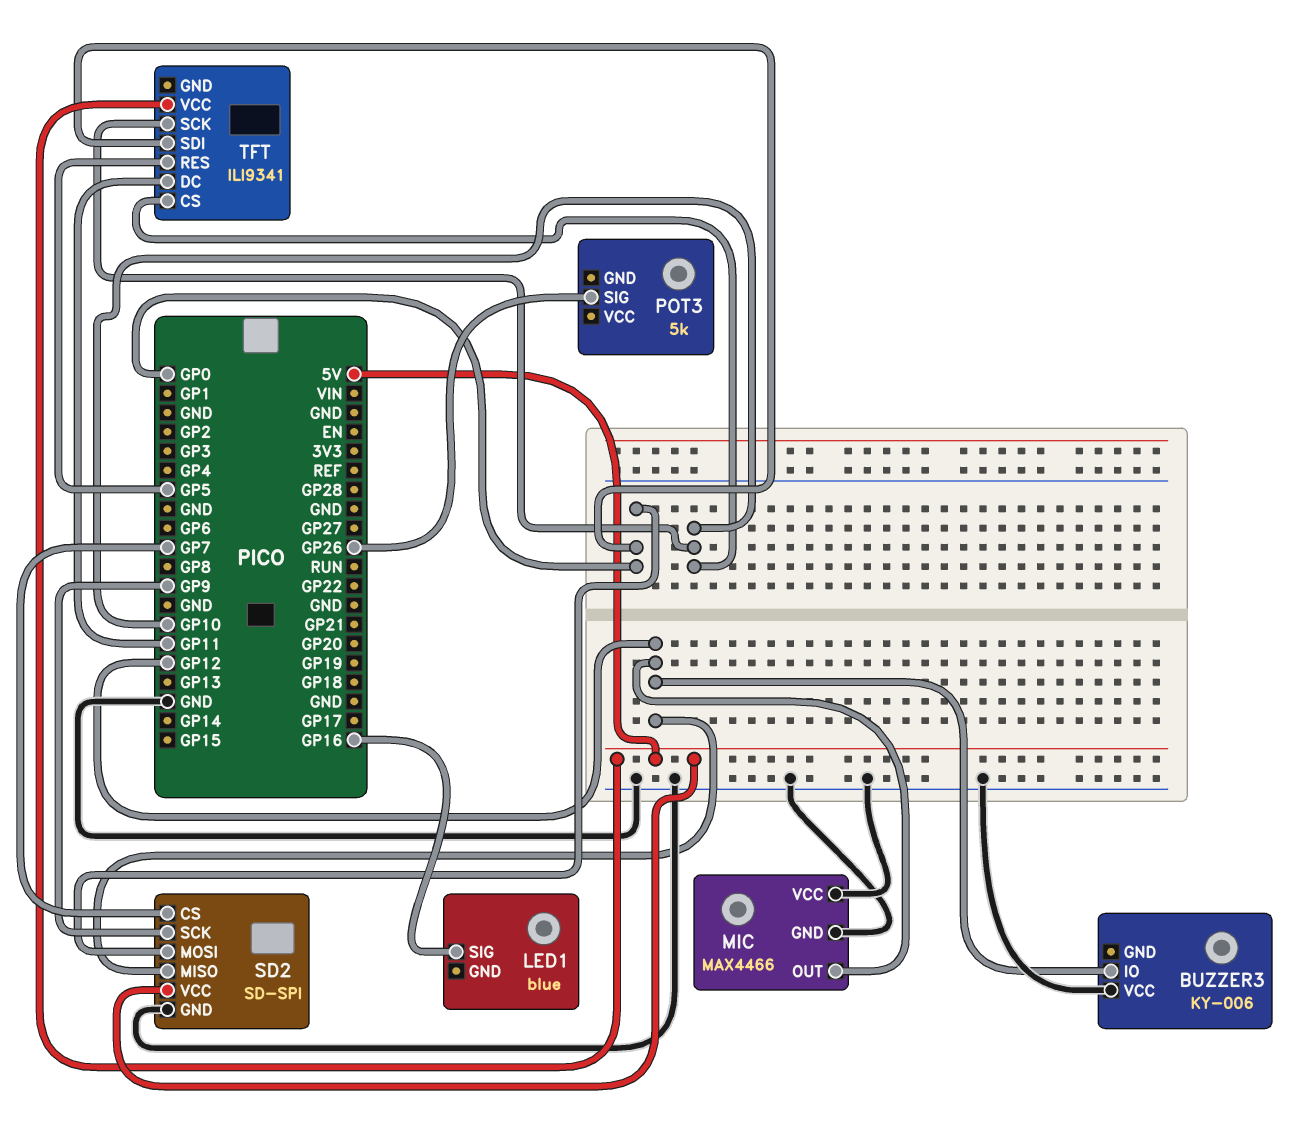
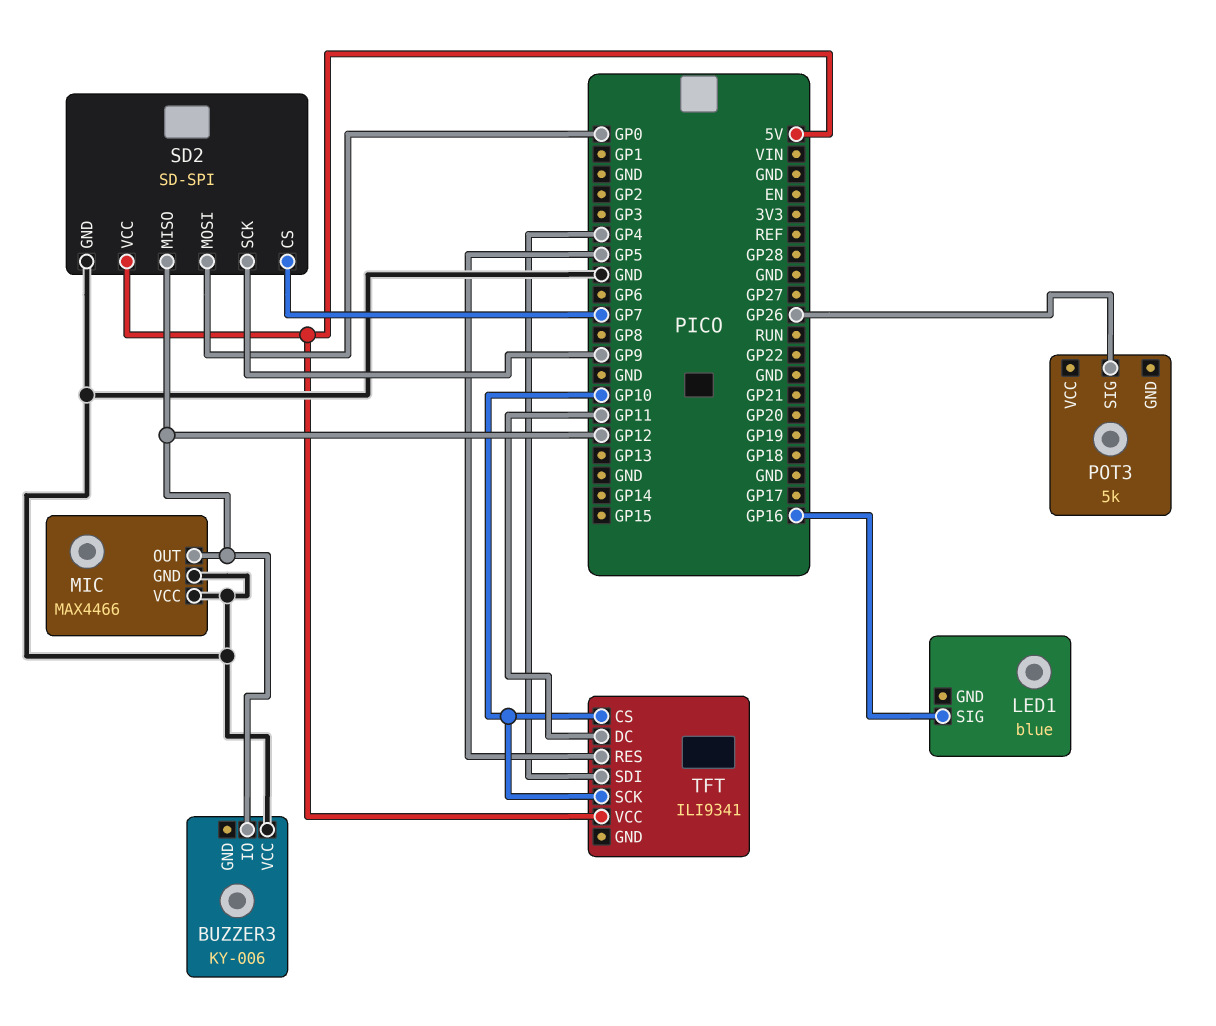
TFT pin SDI: GP0 -> GP4

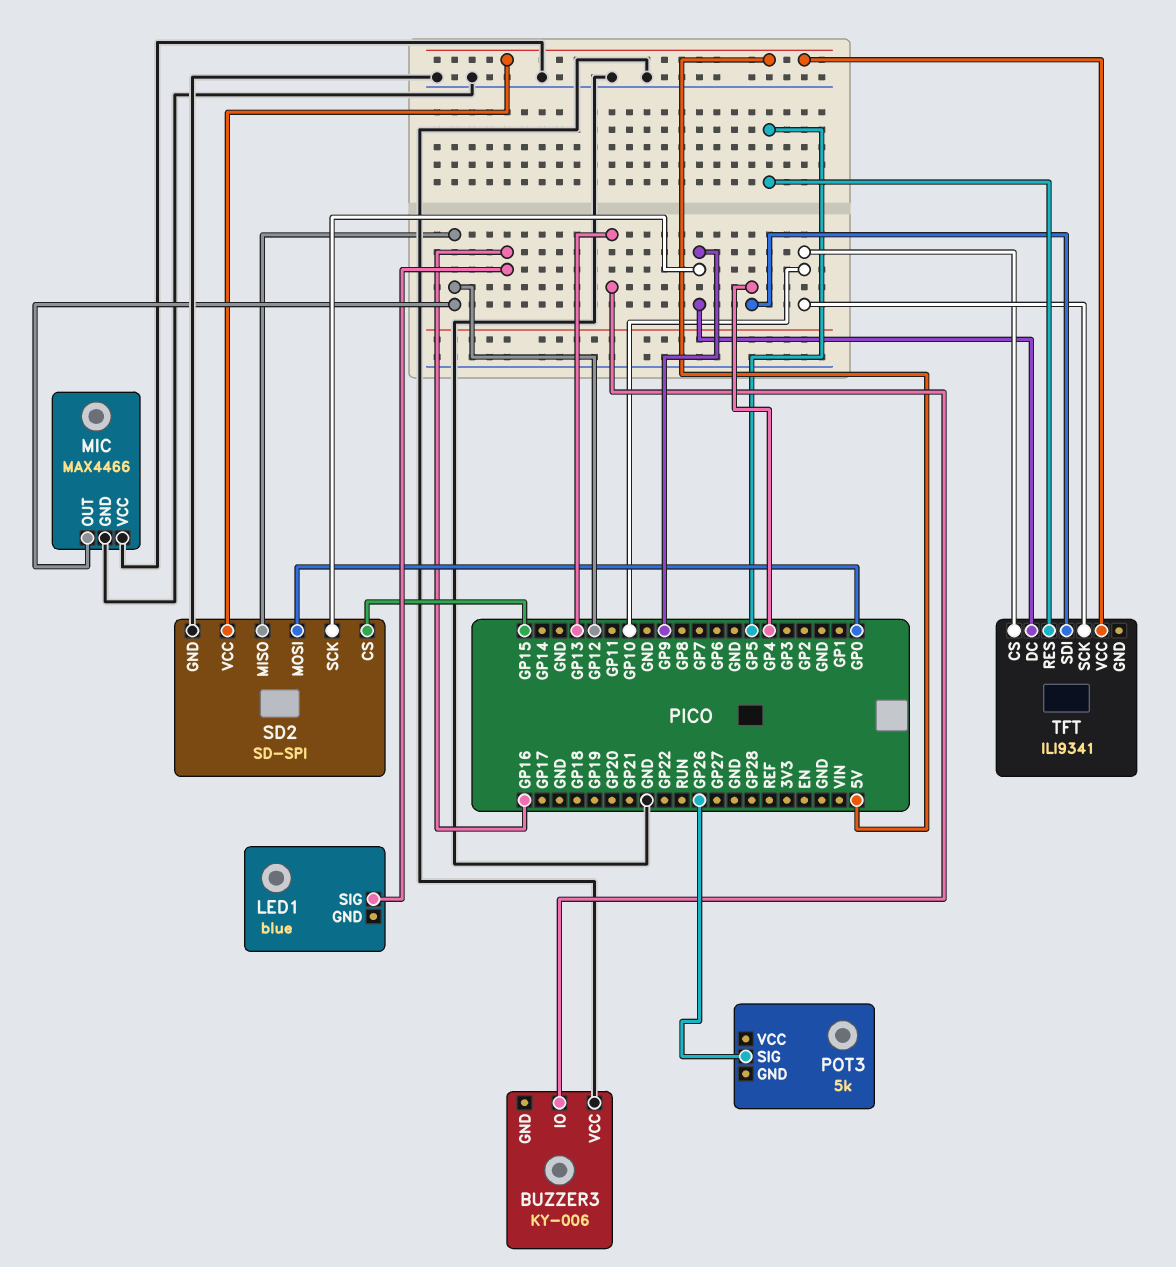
BUZZER3 pin IO: GP12 -> GP13
SD2 pin CS: GP7 -> GP15
TFT pin DC: GP11 -> GP9

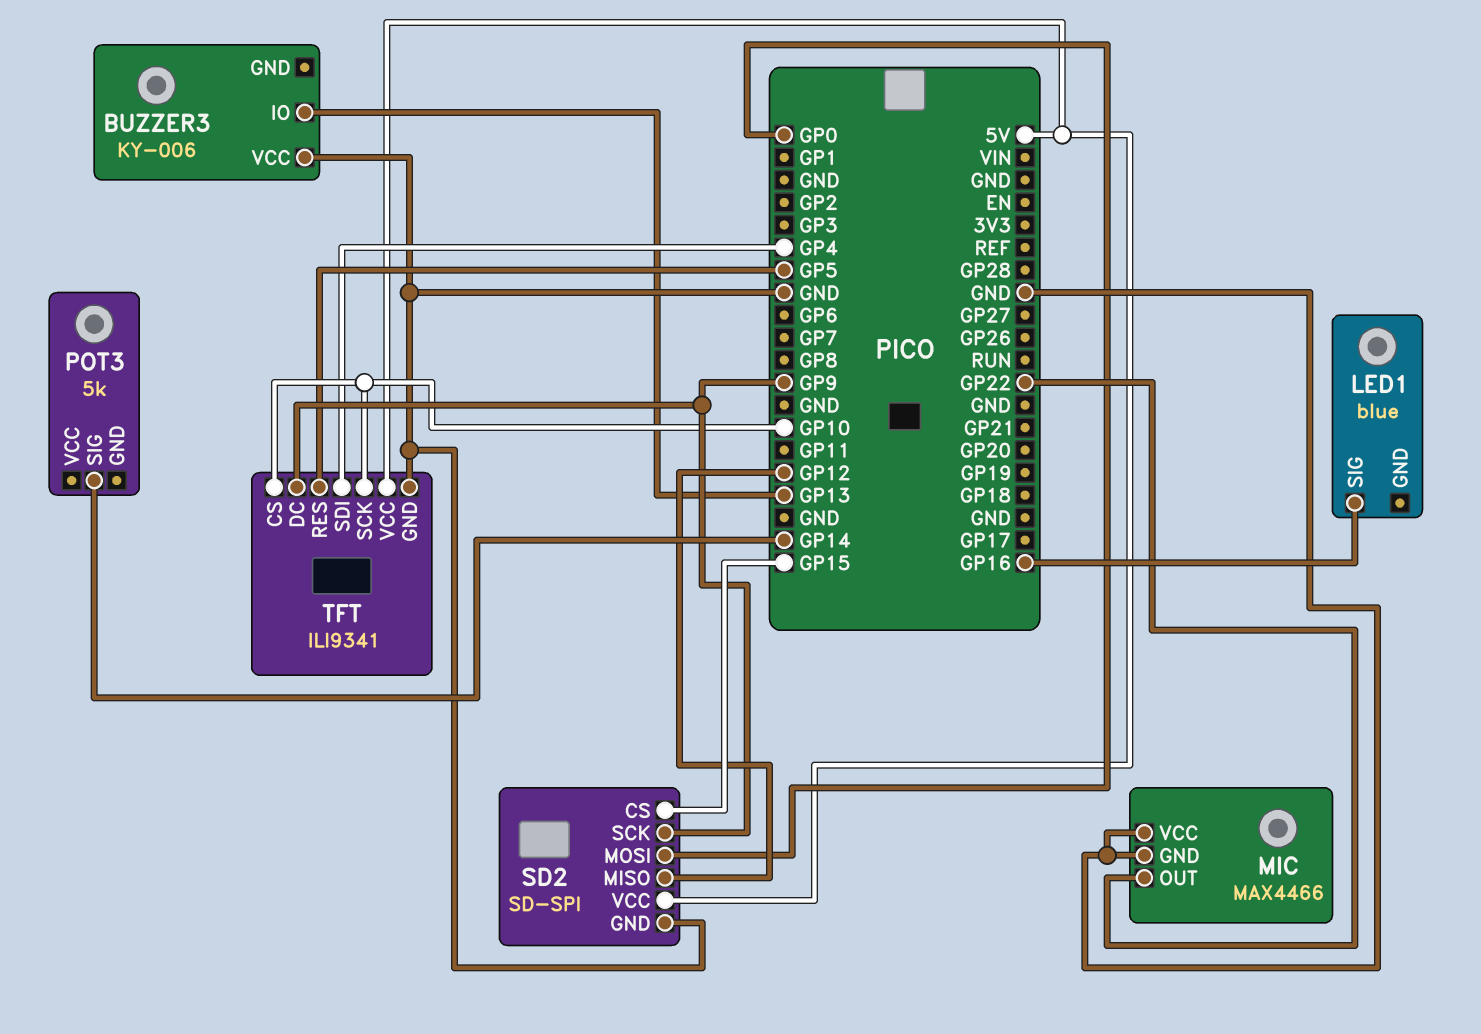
MIC pin OUT: GP12 -> GP22
POT3 pin SIG: GP26 -> GP14
TFT pin GND: none -> GND

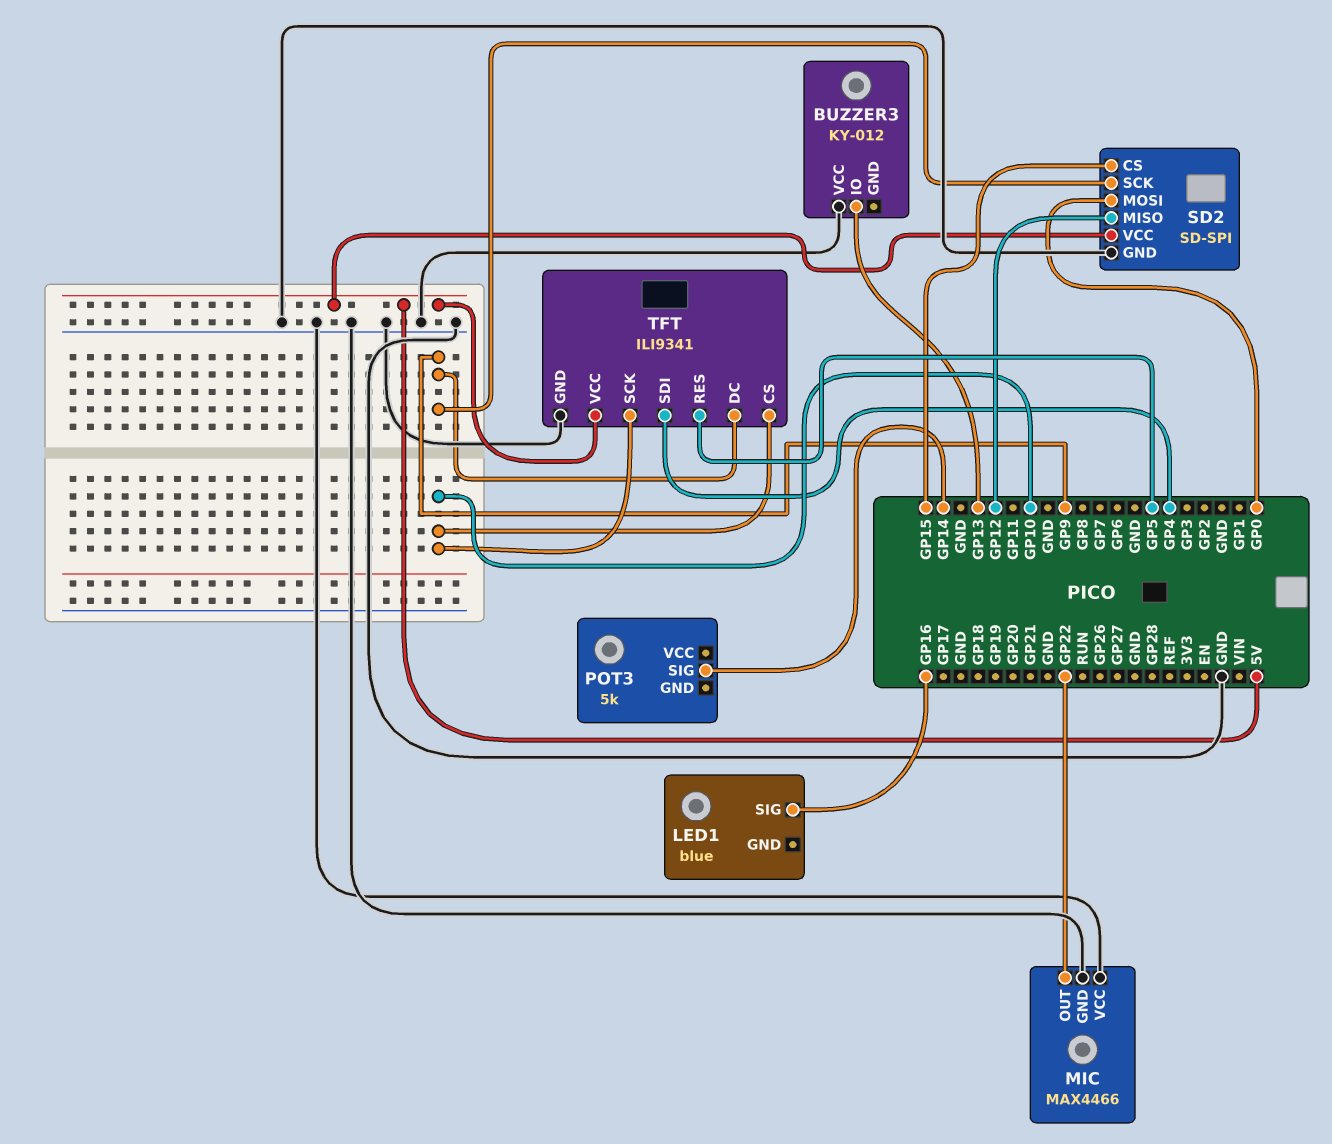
BUZZER3: KY-006 -> KY-012

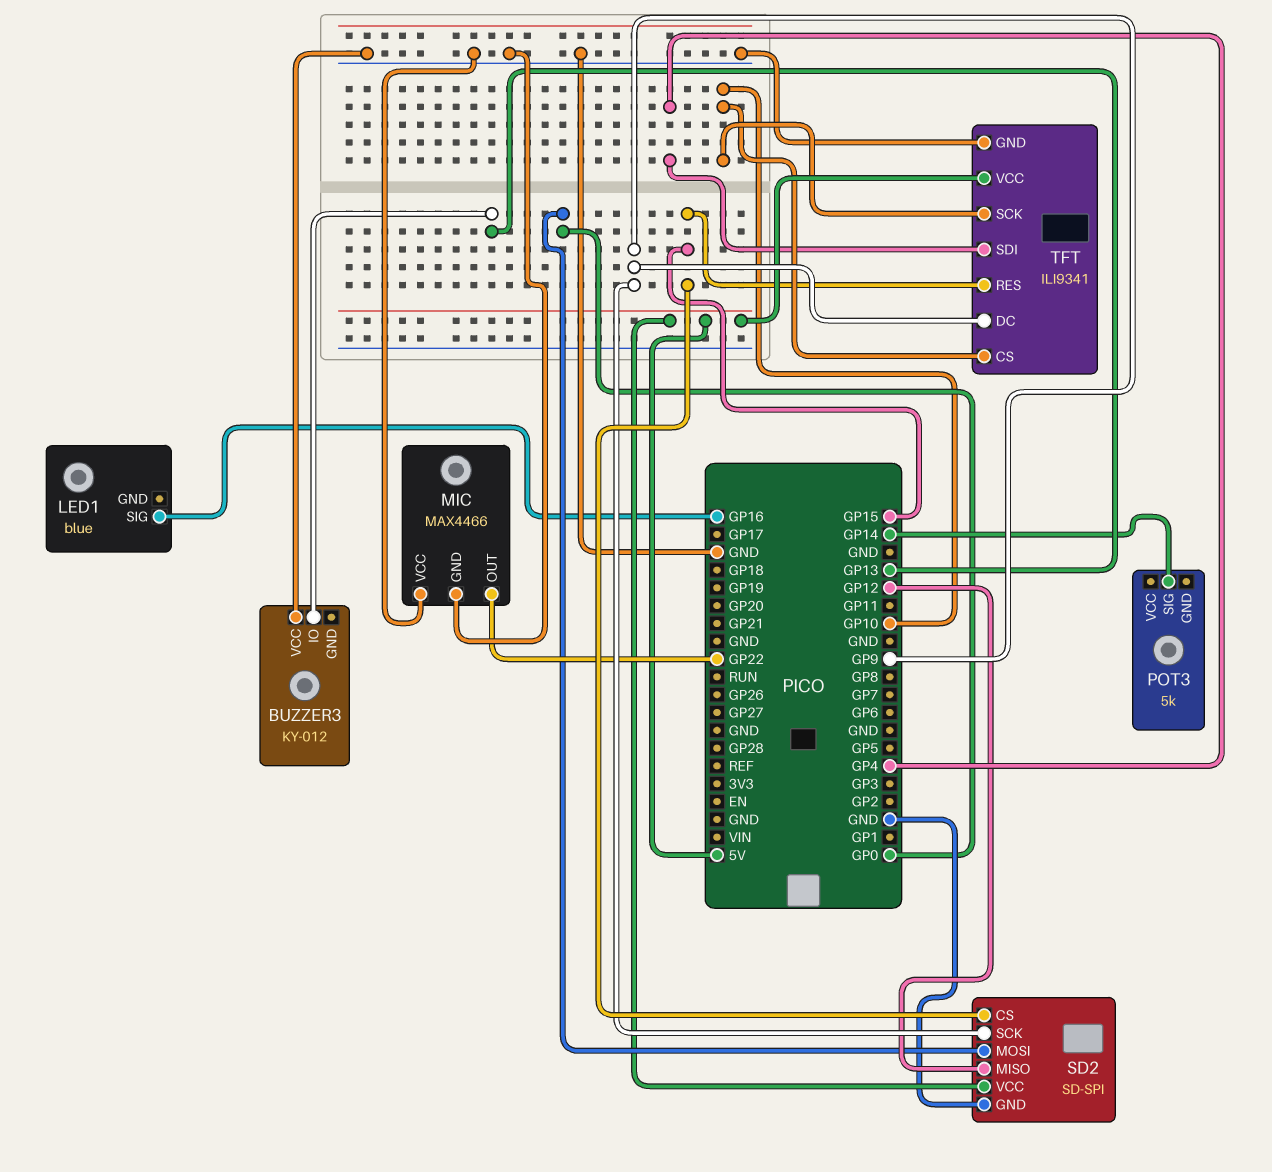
TFT pin RES: GP5 -> GP15

